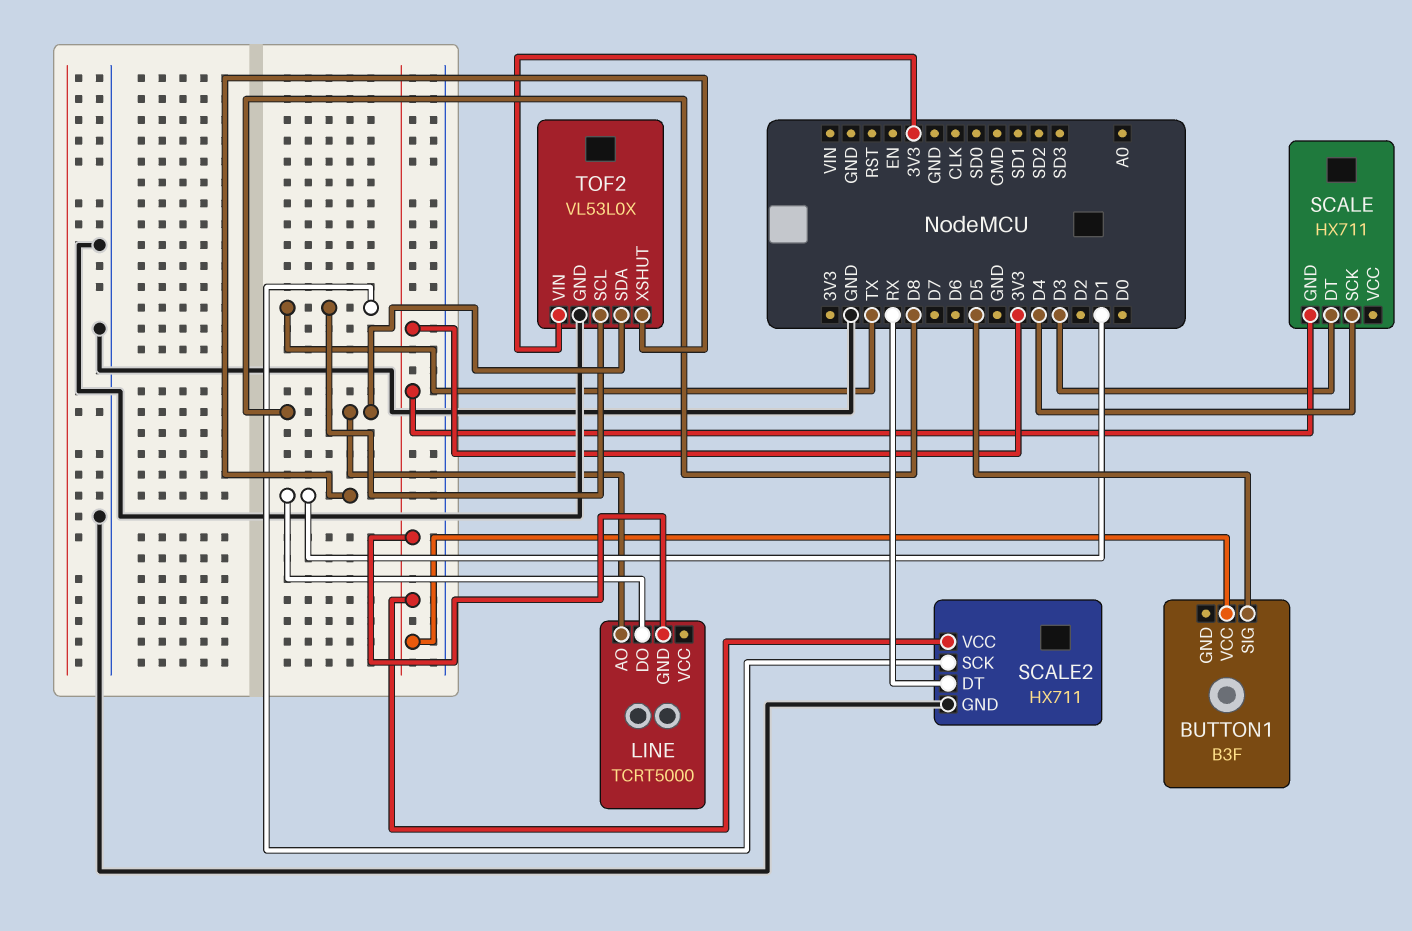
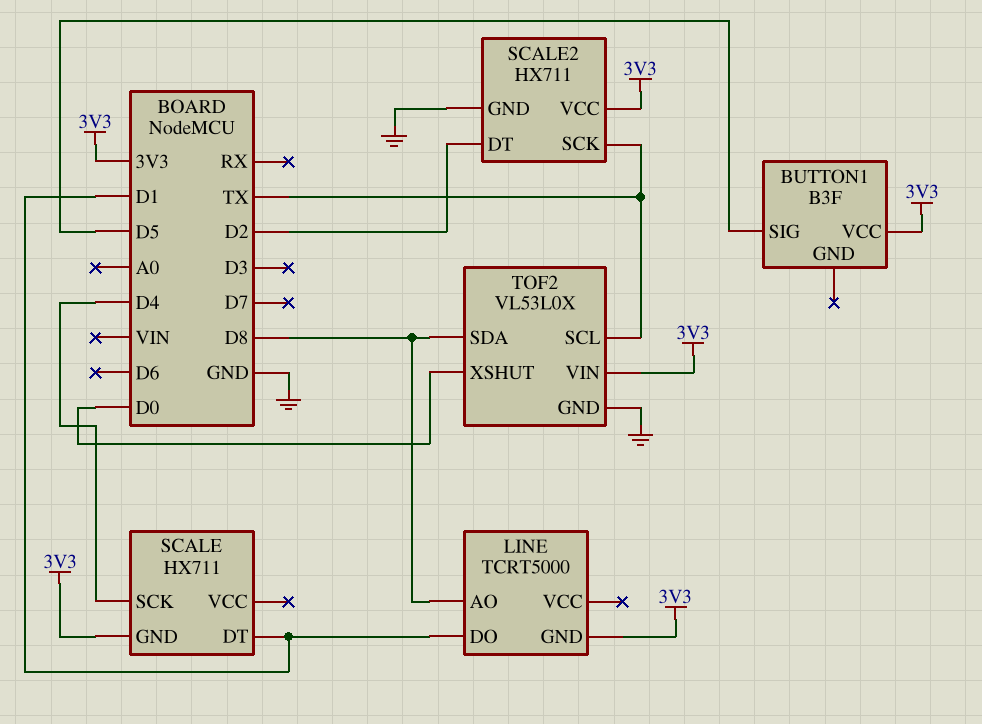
SCALE pin DT: D3 -> D1
SCALE2 pin DT: RX -> D2
TOF2 pin XSHUT: D1 -> D0

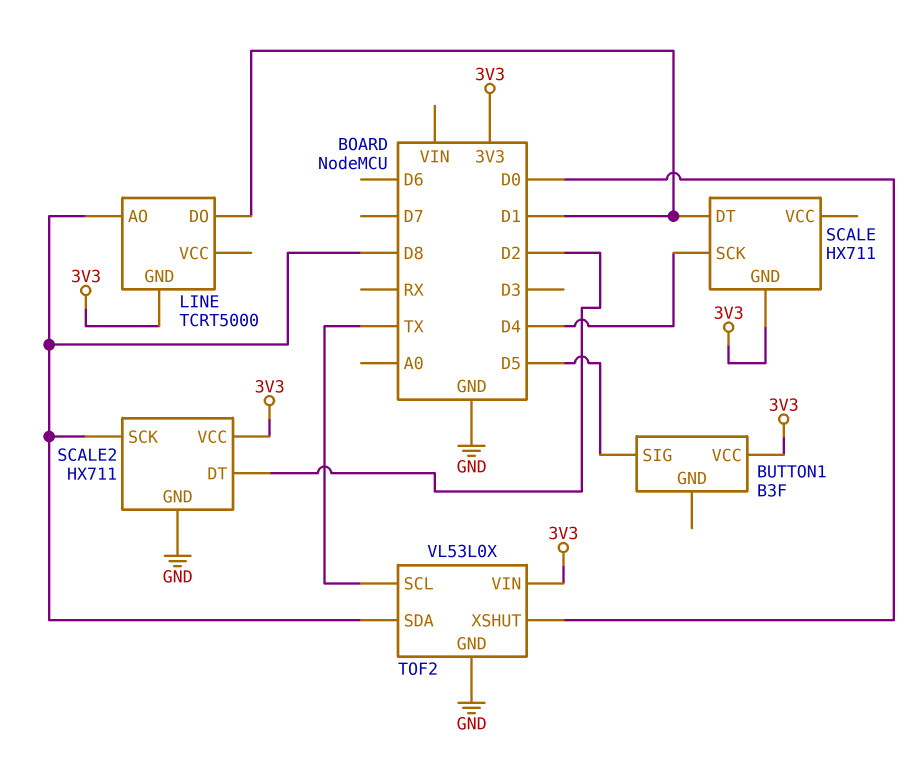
SCALE2 pin SCK: TX -> D8

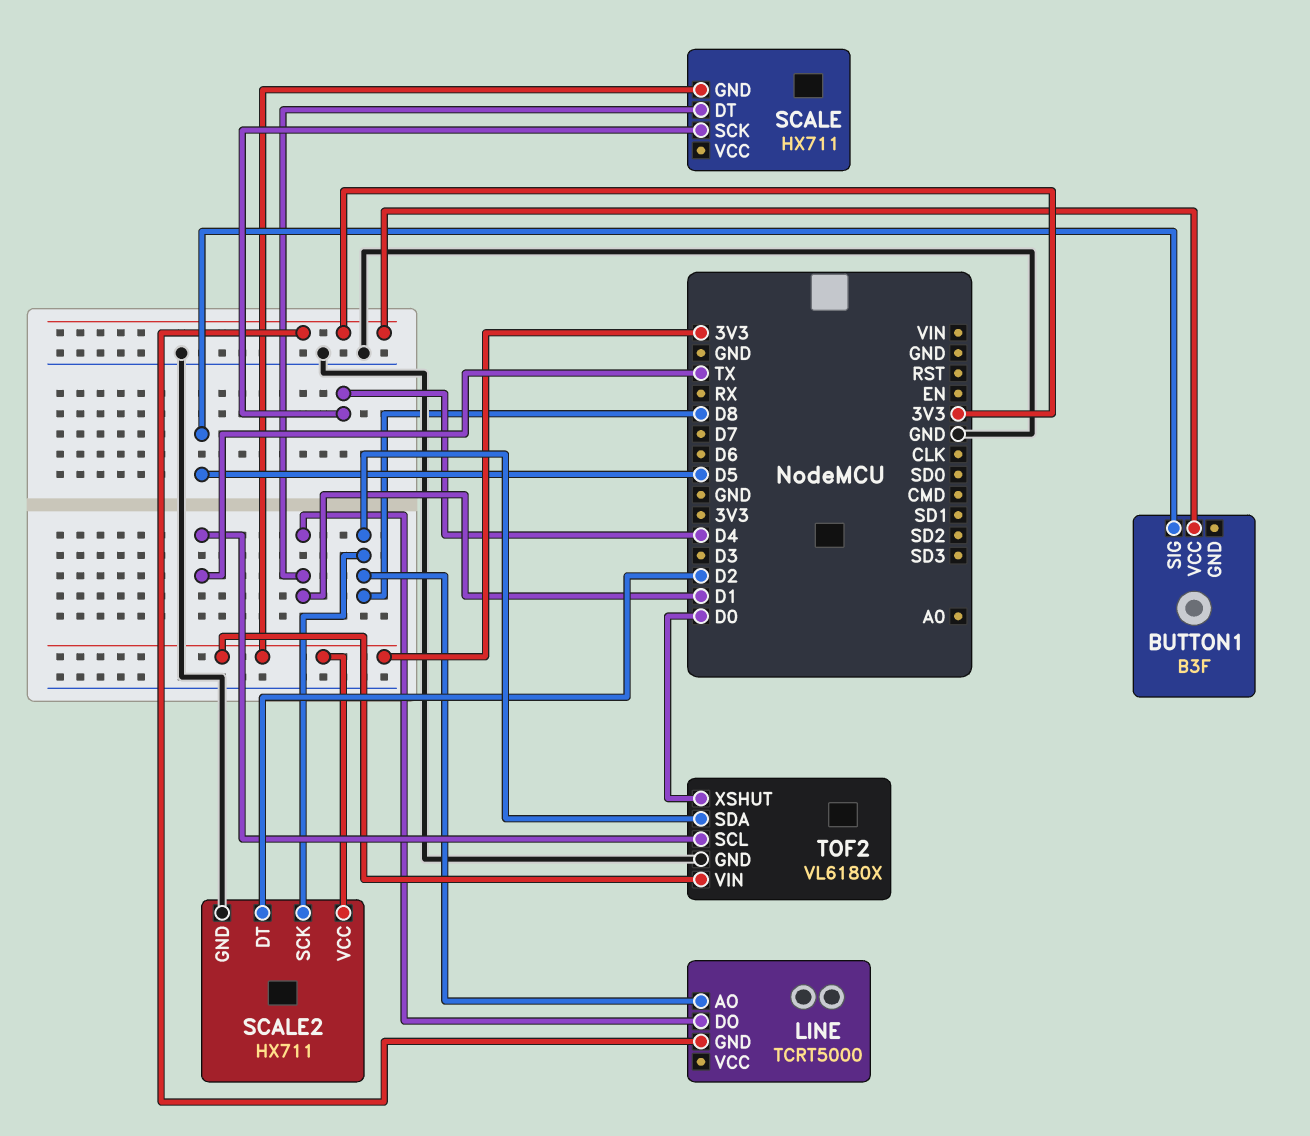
TOF2: VL53L0X -> VL6180X

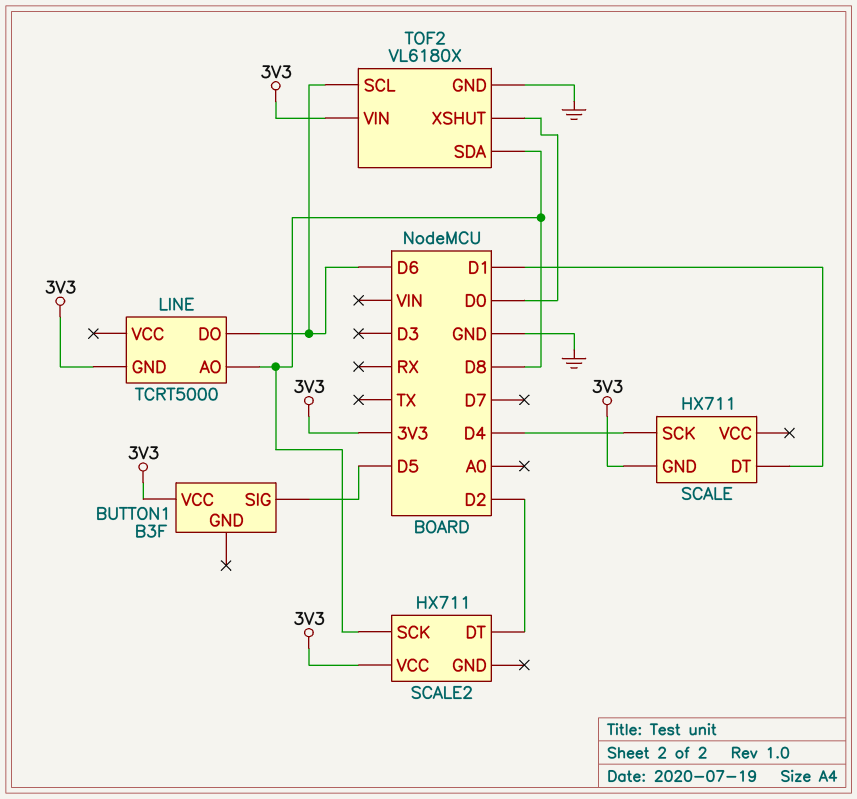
LINE pin DO: D1 -> D6
SCALE2 pin GND: GND -> none
TOF2 pin SCL: TX -> D6

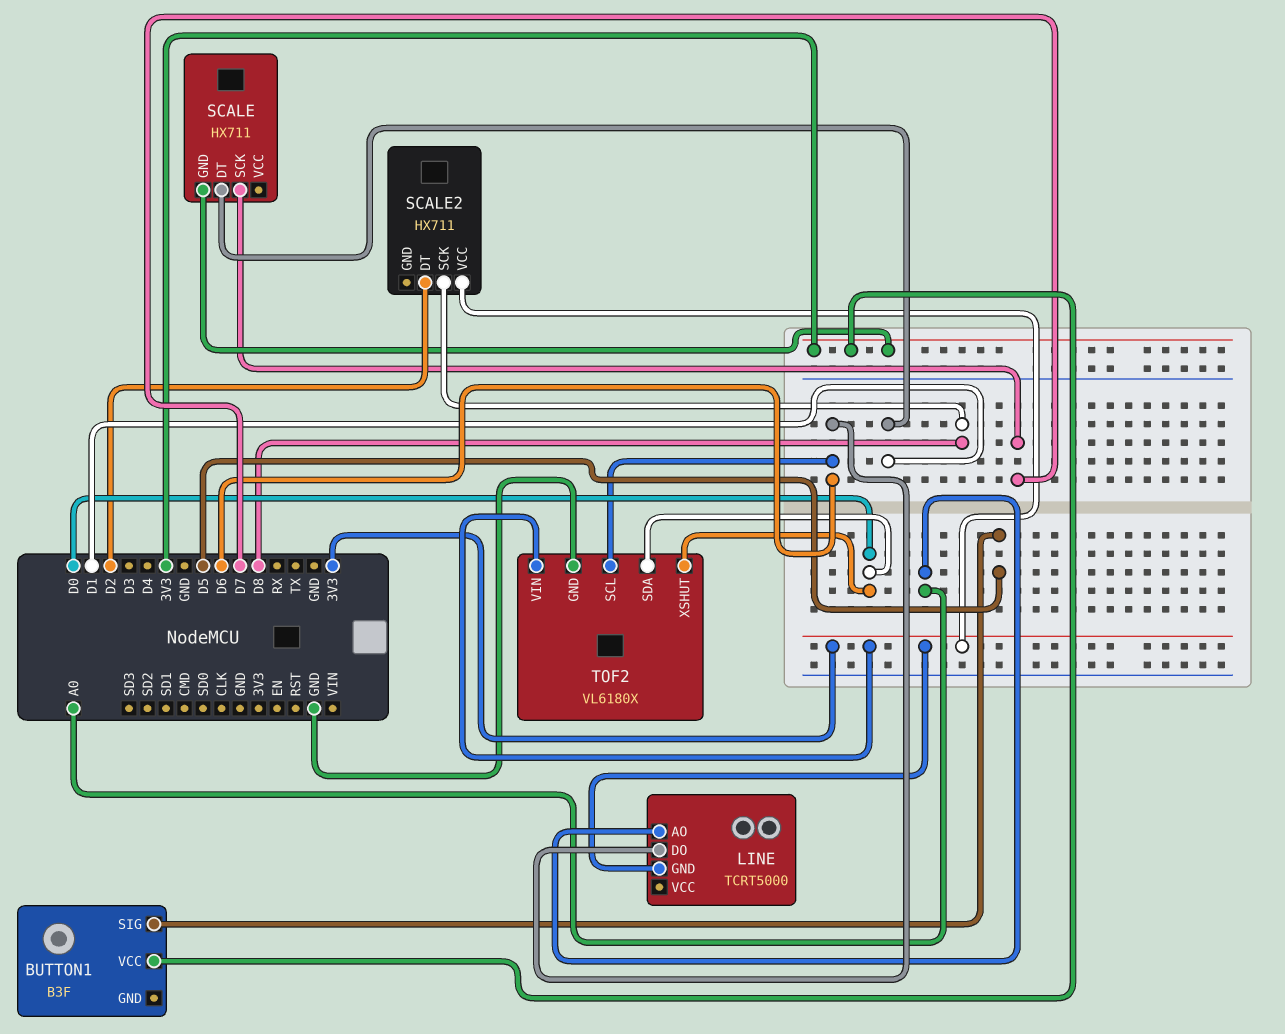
LINE pin AO: D8 -> A0
SCALE pin SCK: D4 -> D7
TOF2 pin SDA: D8 -> D0

